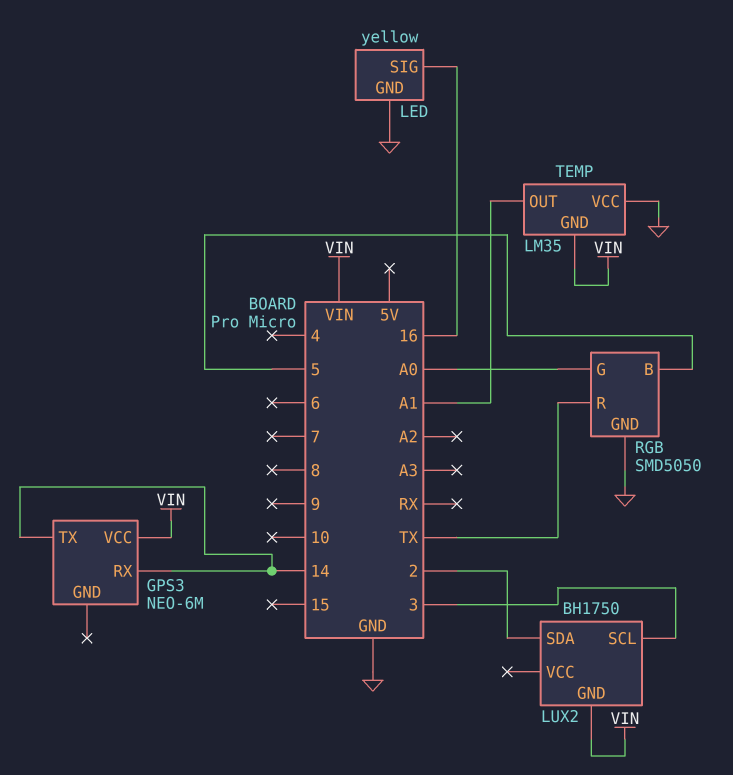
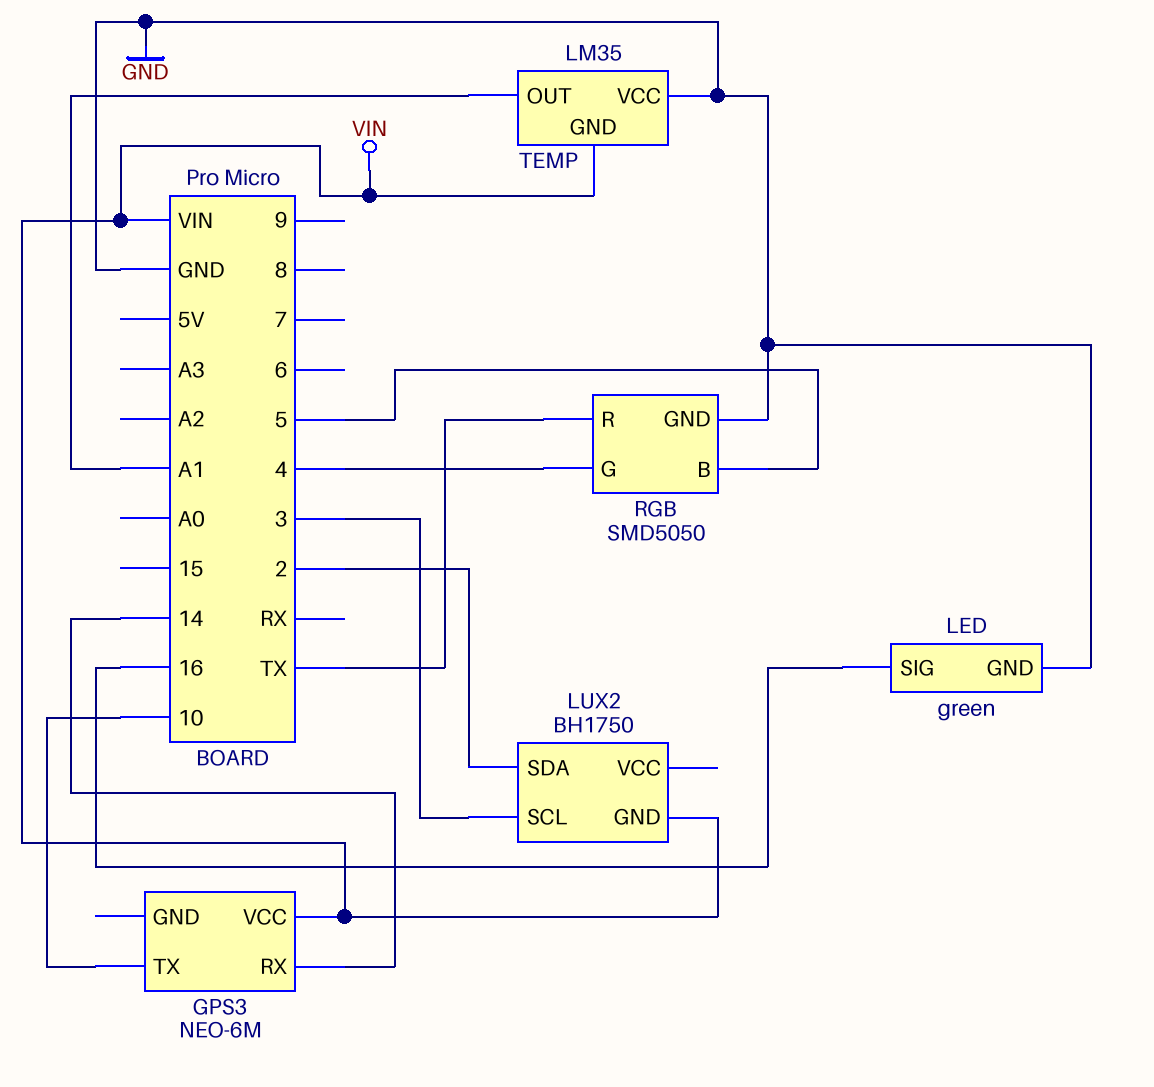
GPS3 pin TX: 14 -> 10
LED: yellow -> green
RGB pin G: A0 -> 4

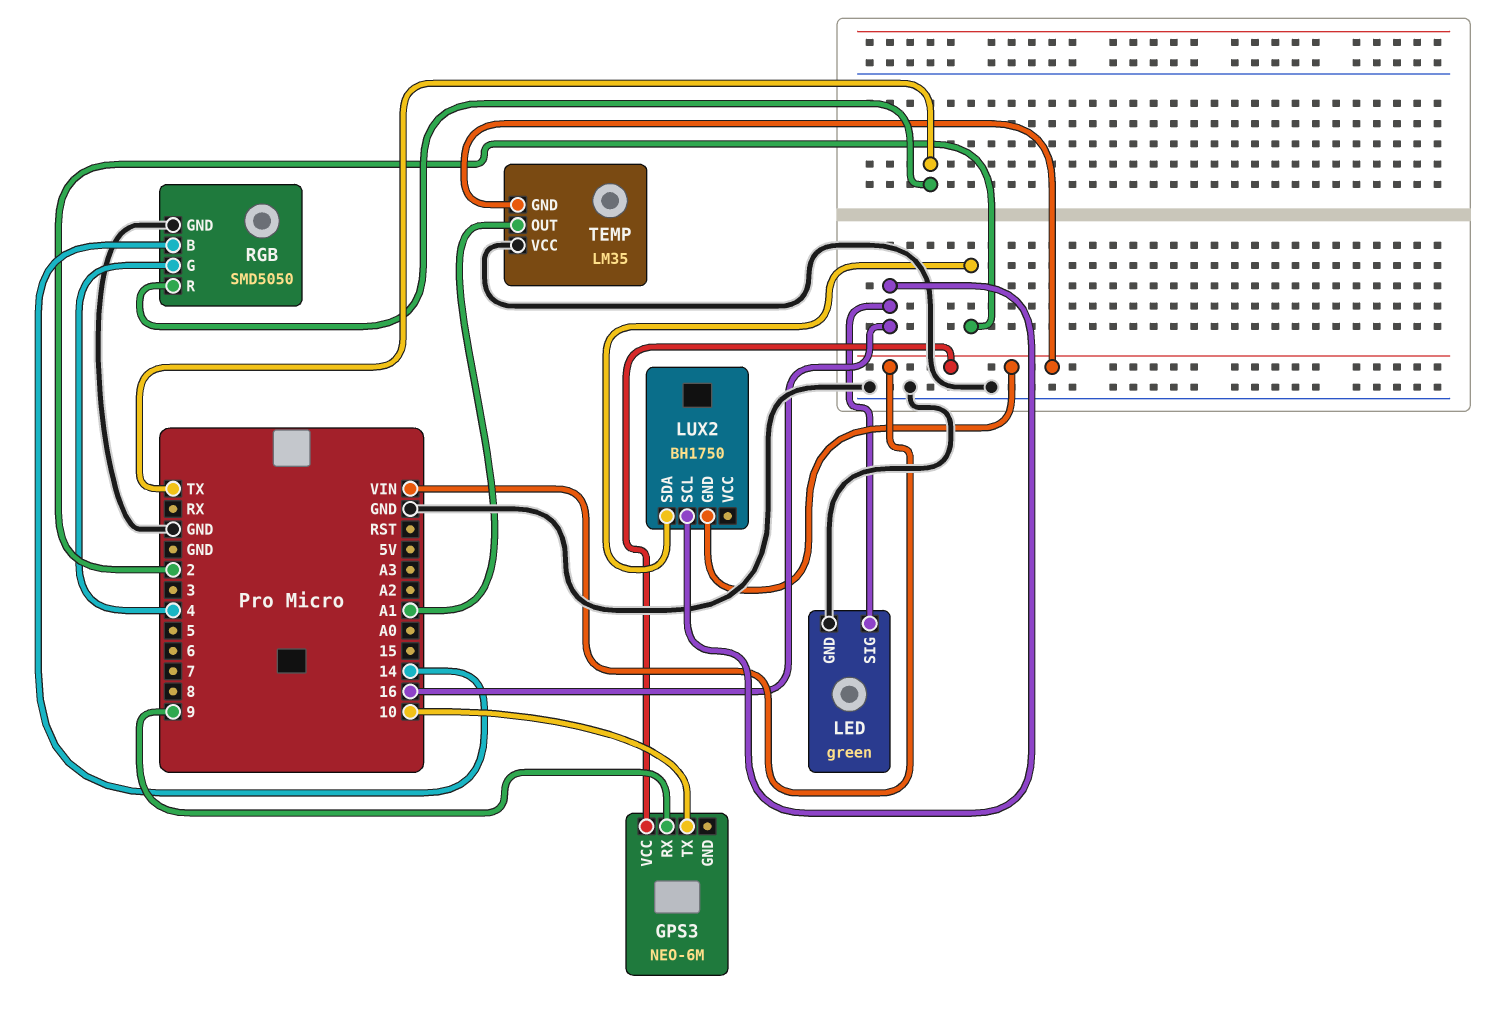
GPS3 pin RX: 14 -> 9
LUX2 pin SCL: 3 -> 16
RGB pin B: 5 -> 14

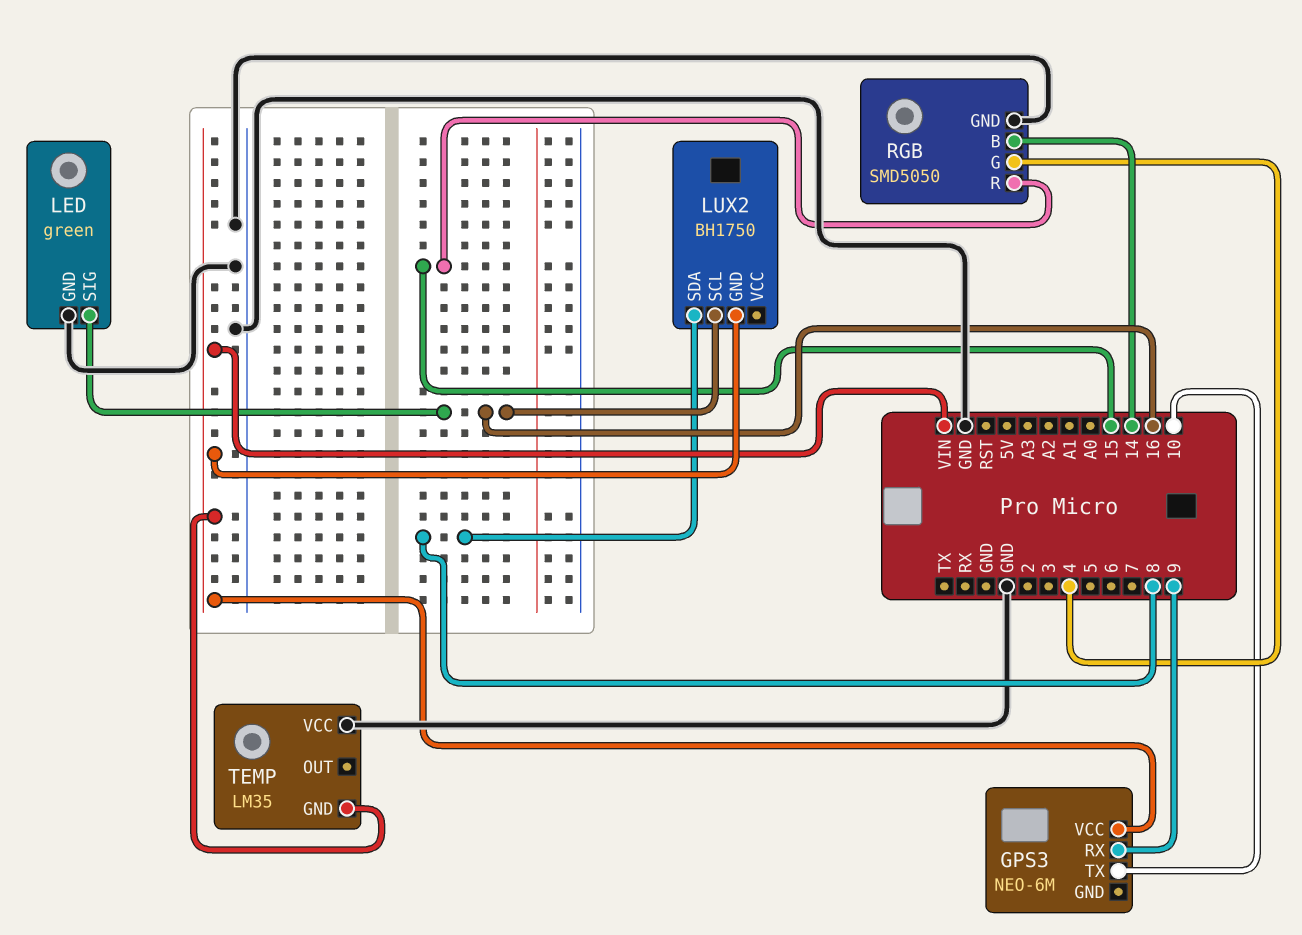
LUX2 pin SDA: 2 -> 8
RGB pin R: TX -> 15
TEMP pin OUT: A1 -> none

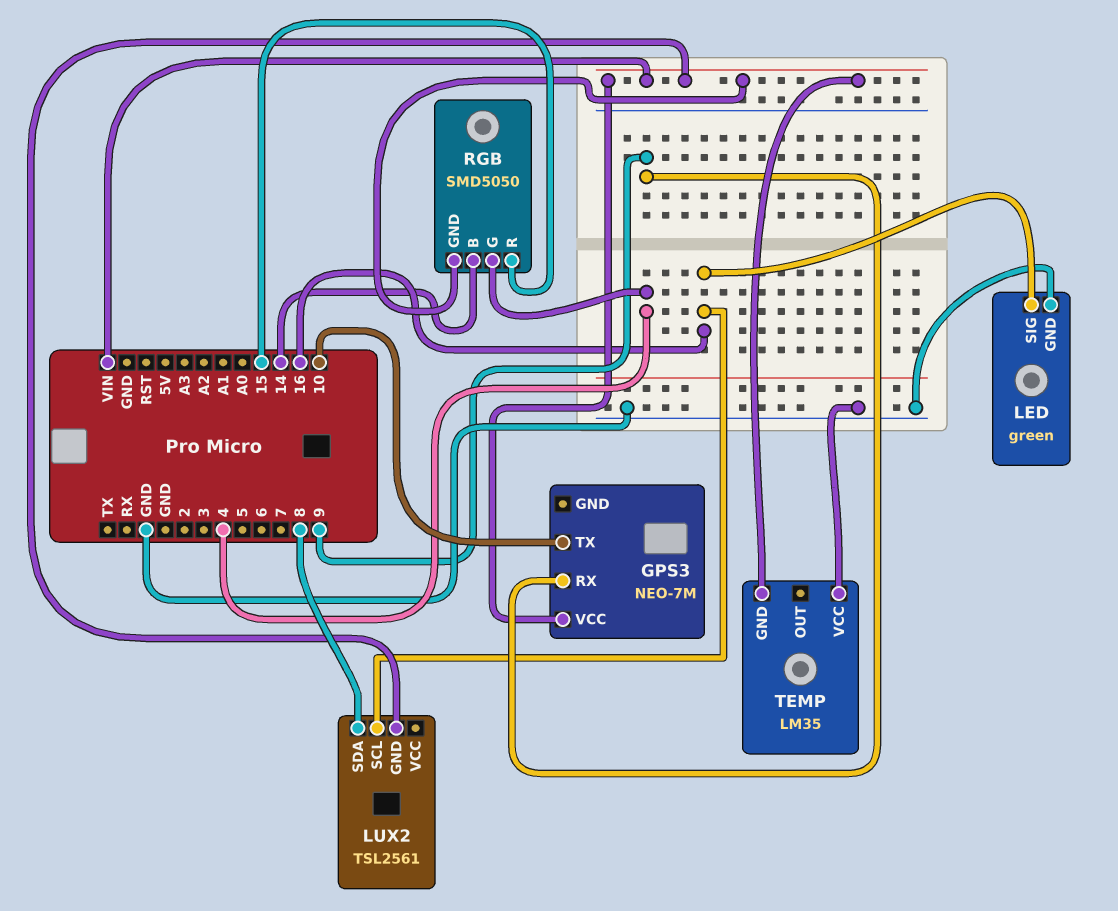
GPS3: NEO-6M -> NEO-7M
LUX2: BH1750 -> TSL2561
RGB pin GND: GND -> VIN

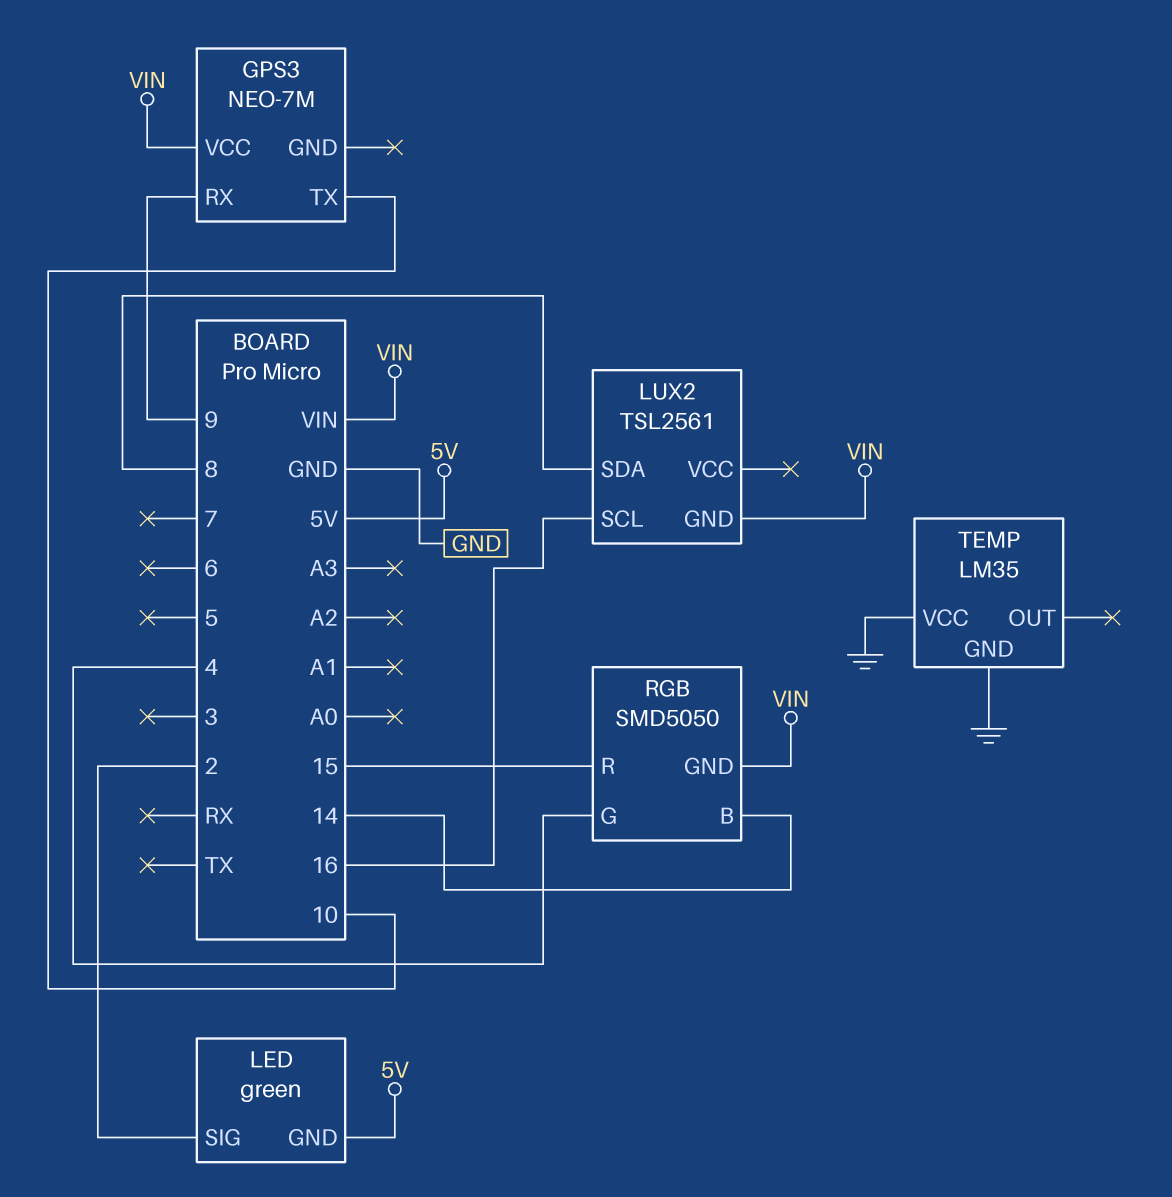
LED pin GND: GND -> 5V
LED pin SIG: 16 -> 2
TEMP pin GND: VIN -> GND

